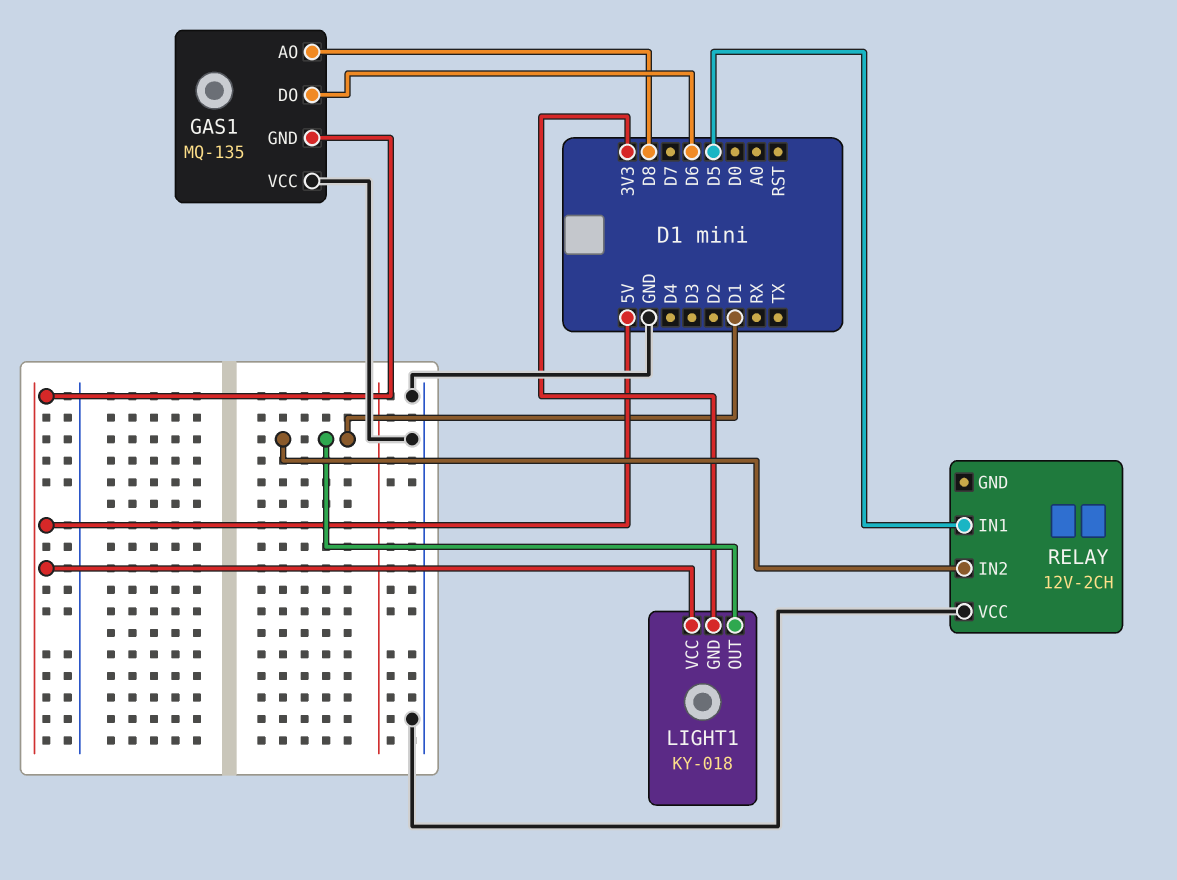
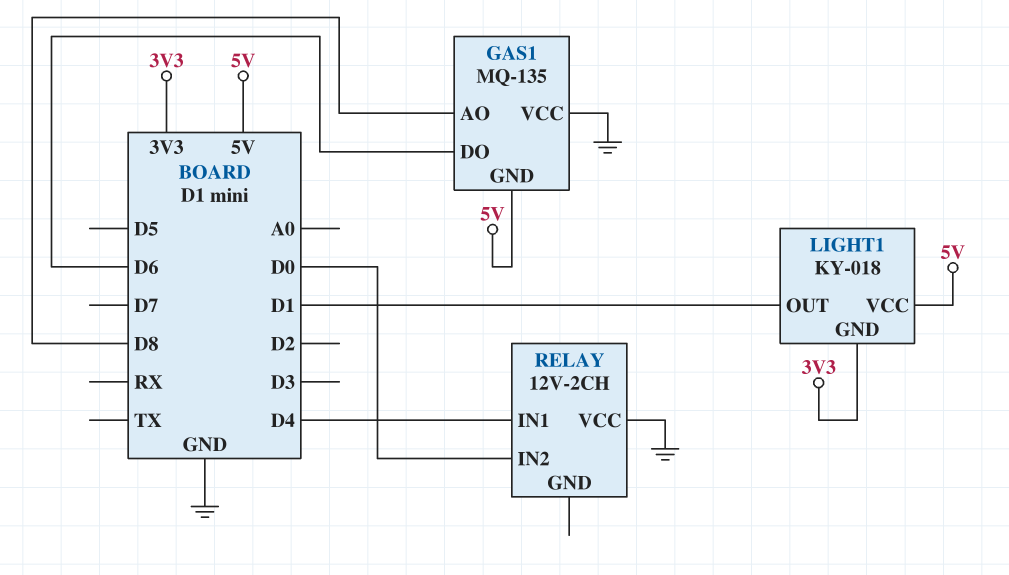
RELAY pin IN1: D5 -> D4
RELAY pin IN2: D1 -> D0

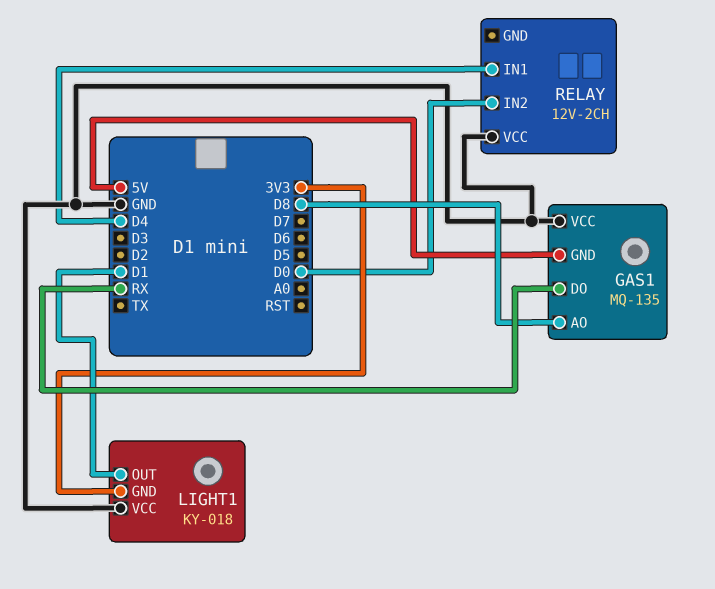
GAS1 pin DO: D6 -> RX
LIGHT1 pin VCC: 5V -> GND

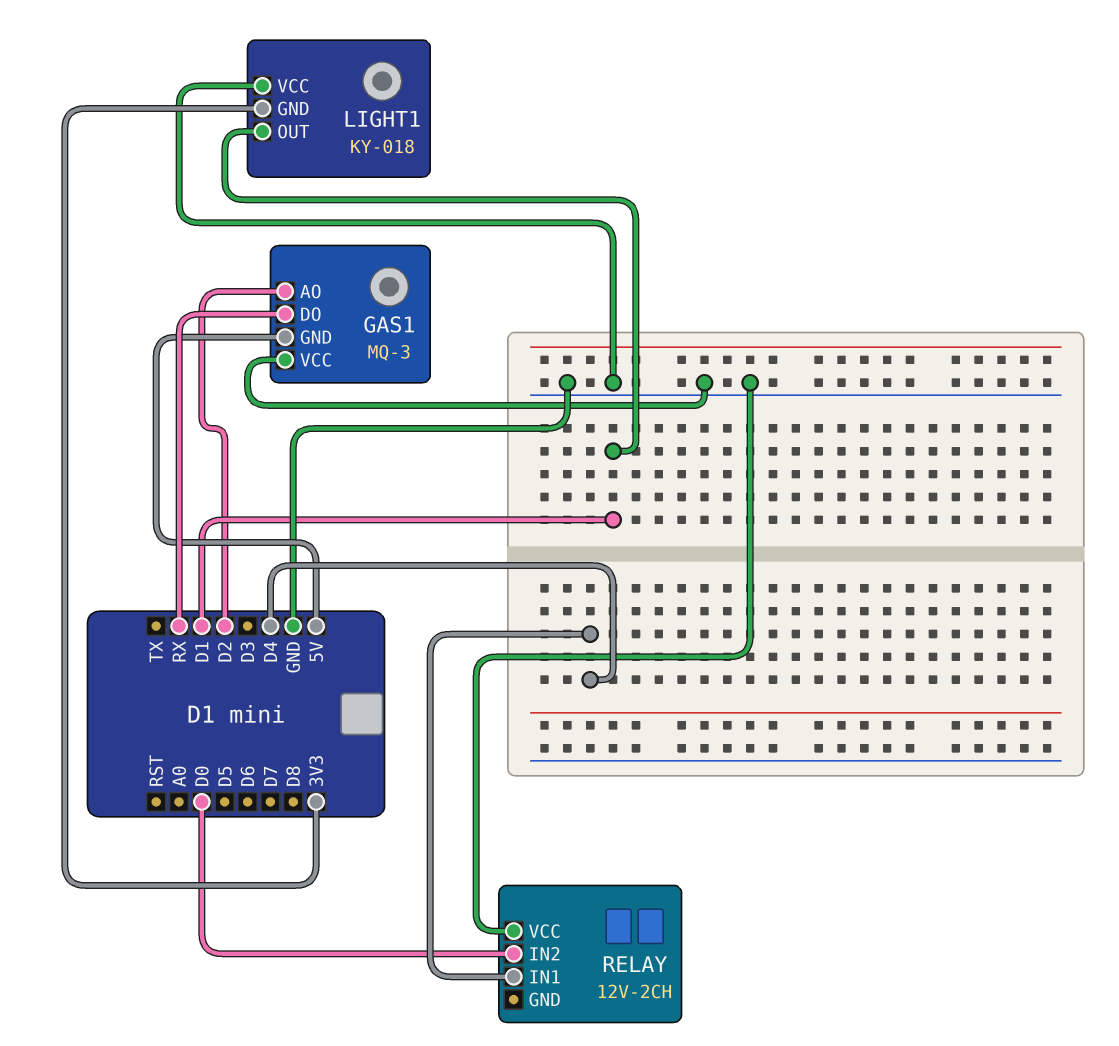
GAS1: MQ-135 -> MQ-3
GAS1 pin AO: D8 -> D2

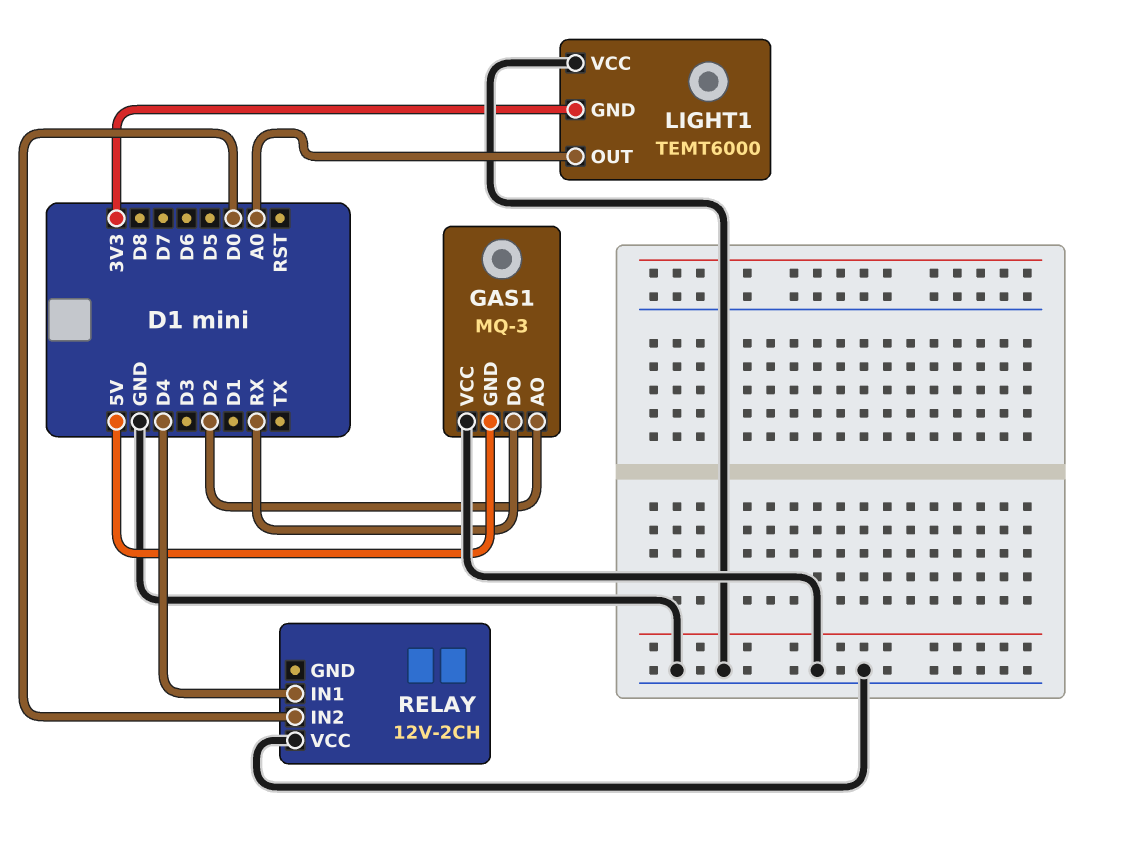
LIGHT1: KY-018 -> TEMT6000
LIGHT1 pin OUT: D1 -> A0

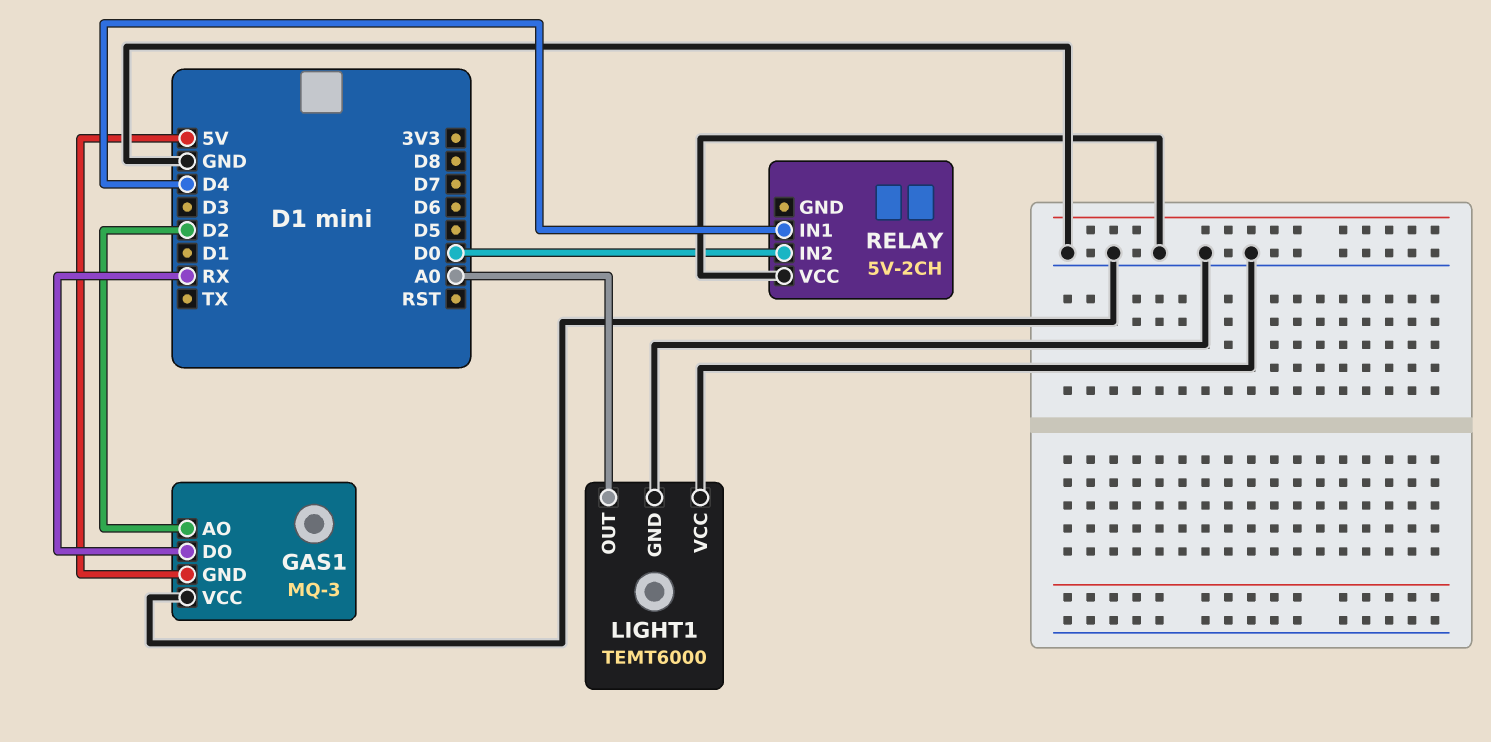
LIGHT1 pin GND: 3V3 -> GND
RELAY: 12V-2CH -> 5V-2CH

